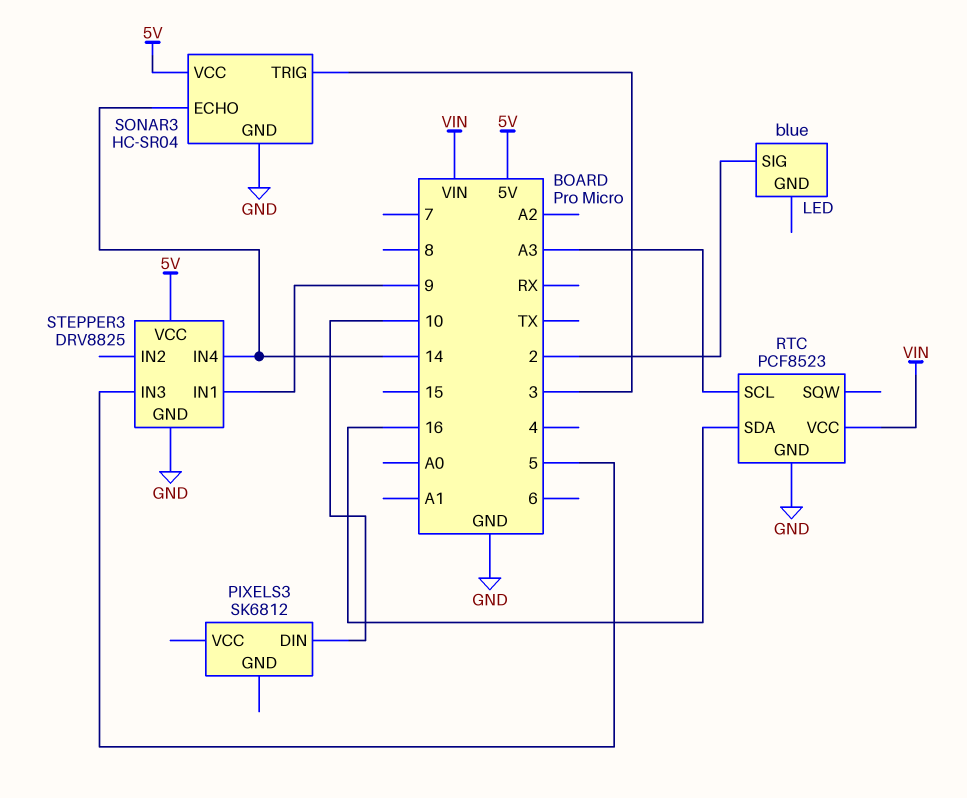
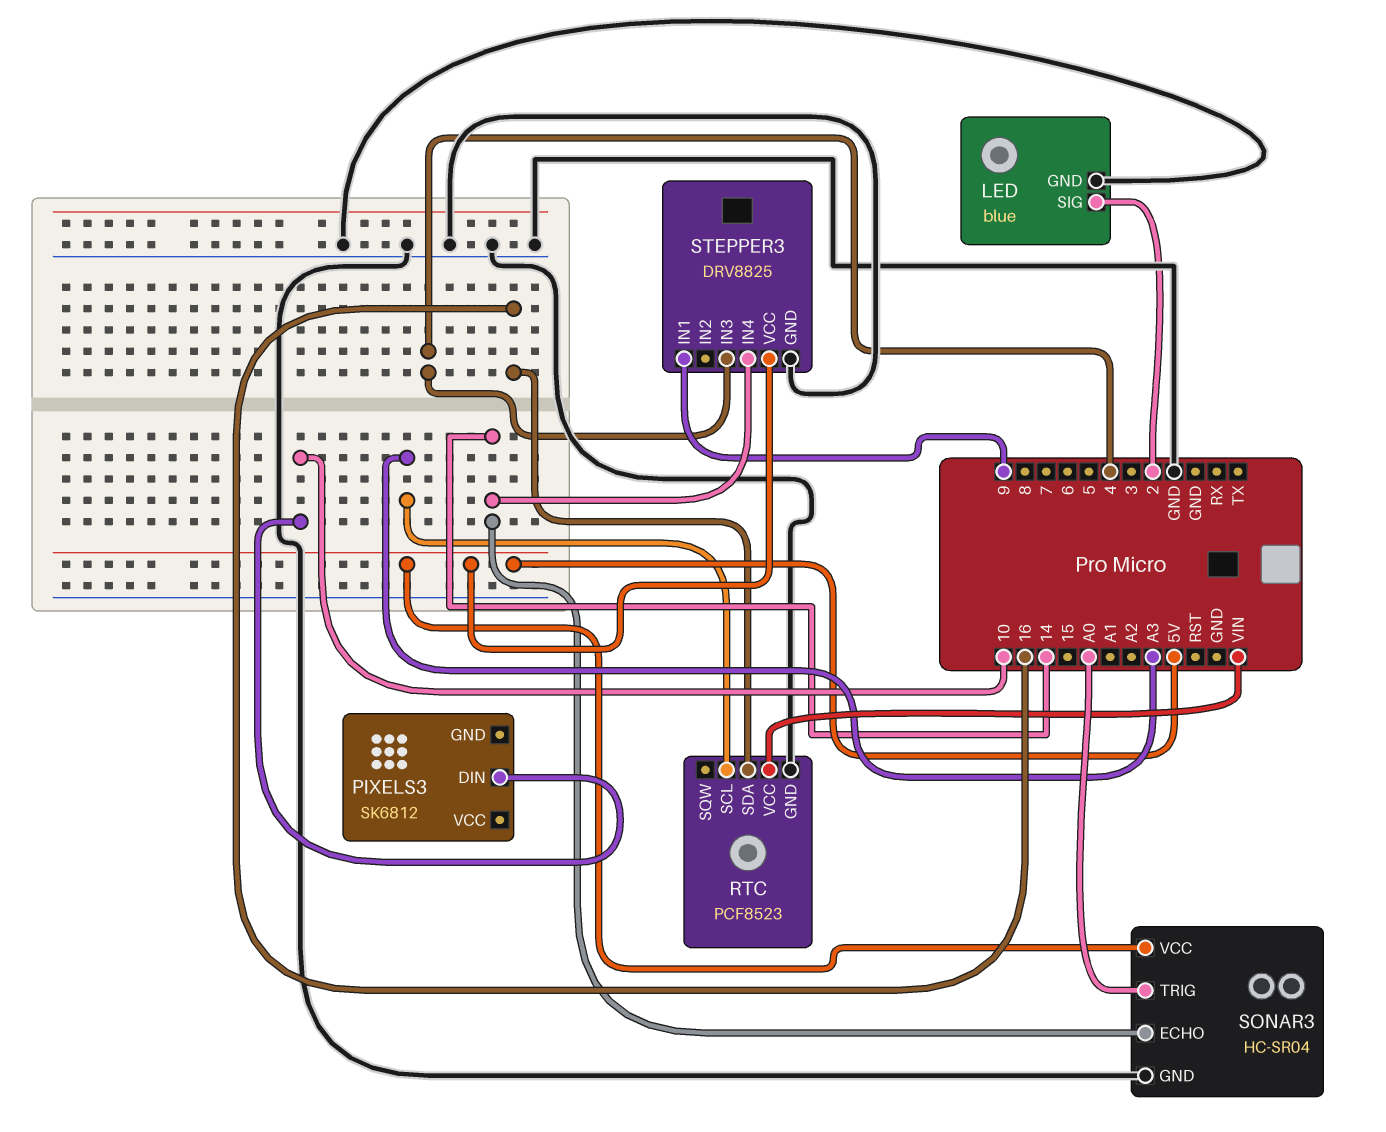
LED pin GND: none -> GND
SONAR3 pin TRIG: 3 -> A0
STEPPER3 pin IN3: 5 -> 4

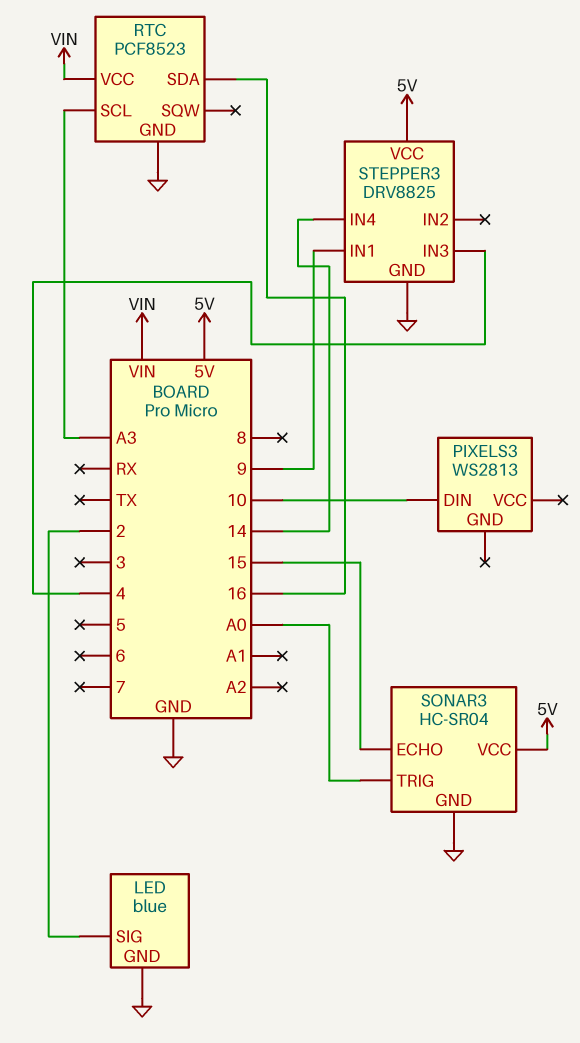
PIXELS3: SK6812 -> WS2813
SONAR3 pin ECHO: 14 -> 15

